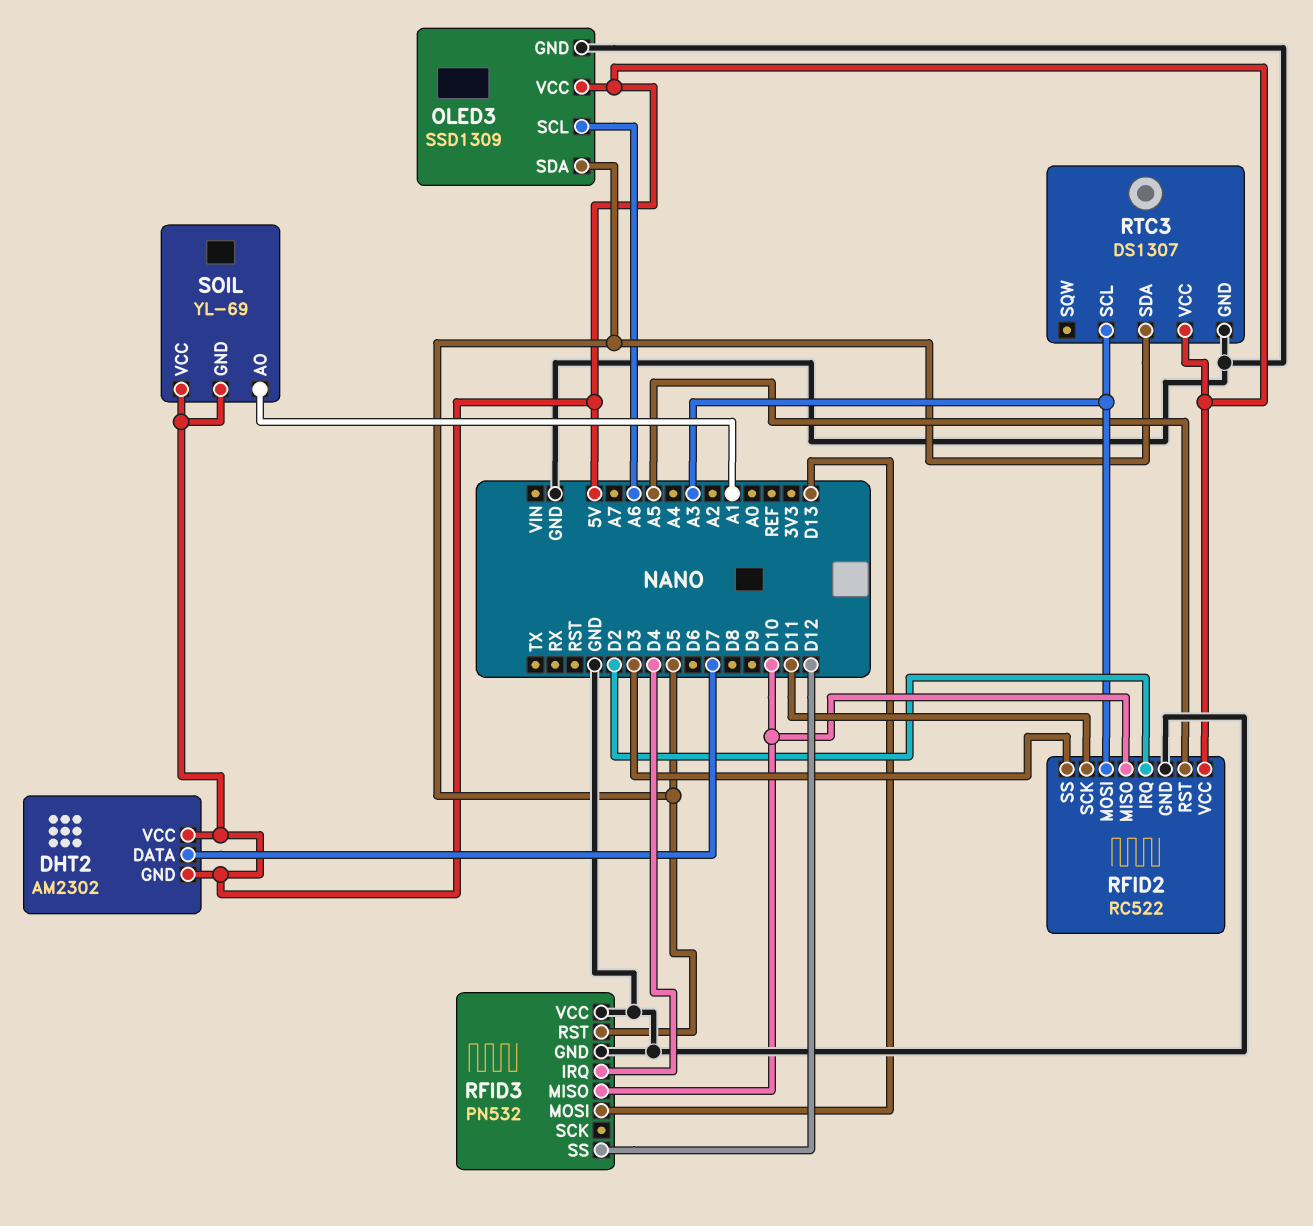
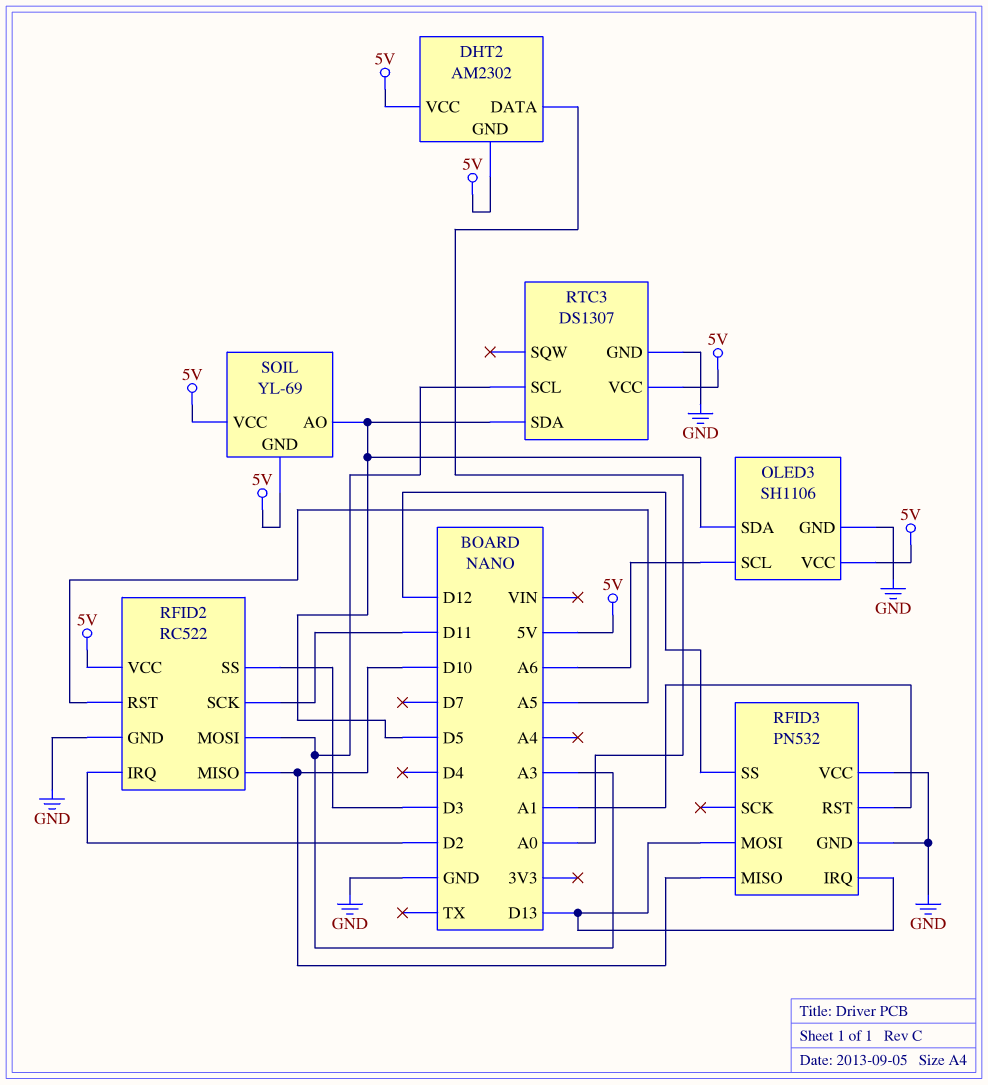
DHT2 pin DATA: D7 -> A0
OLED3: SSD1309 -> SH1106
RFID3 pin IRQ: D4 -> D13
RFID3 pin RST: D5 -> A1
SOIL pin AO: A1 -> D5

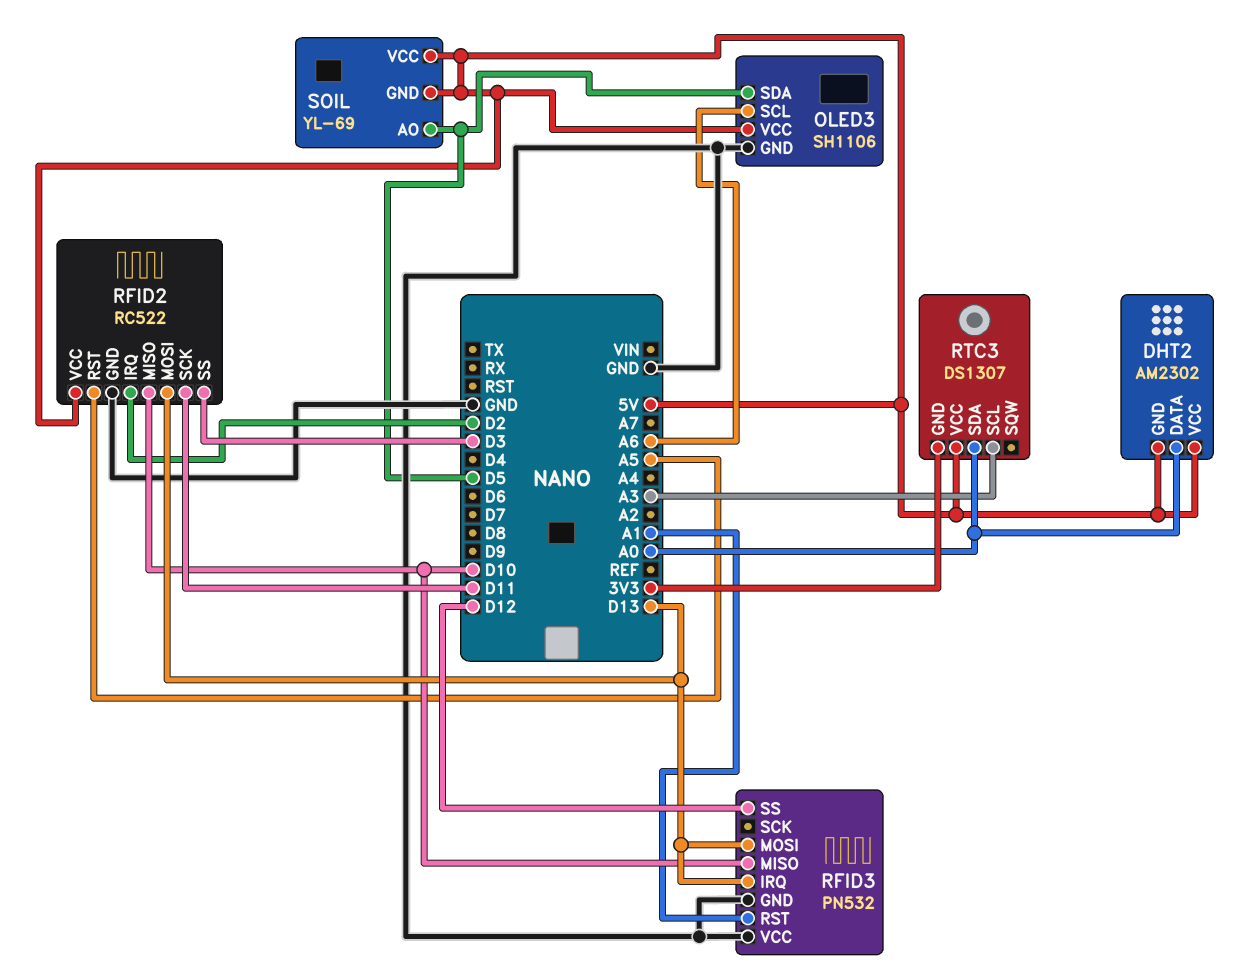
RFID2 pin MOSI: A3 -> D13
RTC3 pin GND: GND -> 3V3
RTC3 pin SDA: D5 -> A0

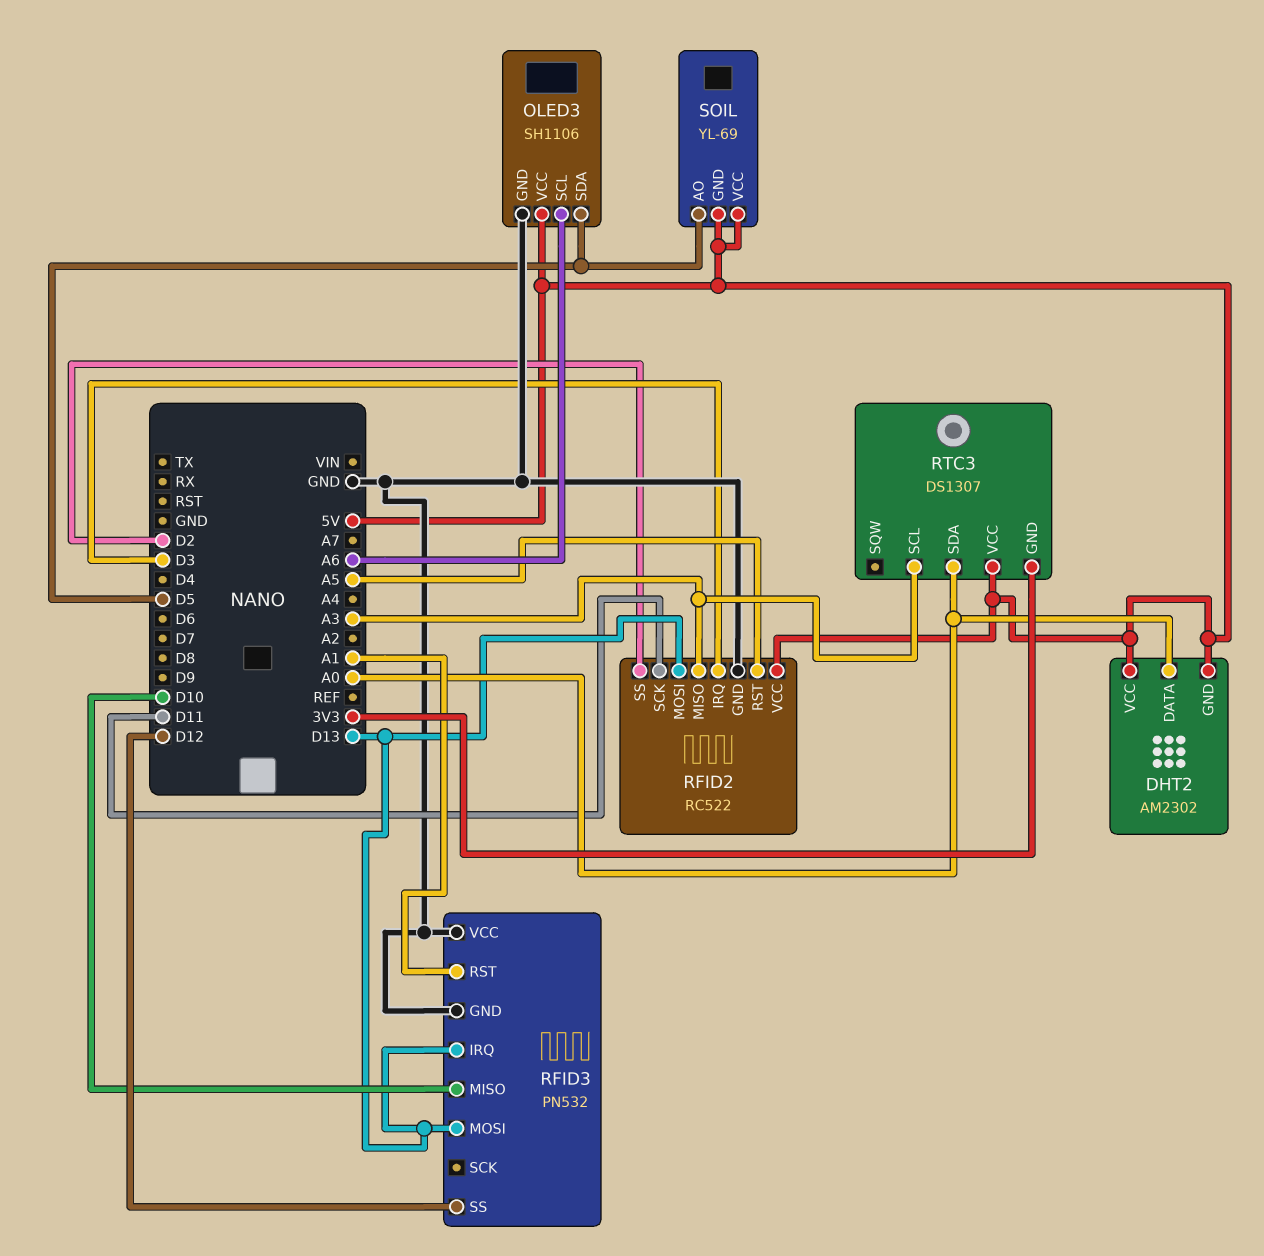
RFID2 pin IRQ: D2 -> D3
RFID2 pin MISO: D10 -> A3
RFID2 pin SS: D3 -> D2

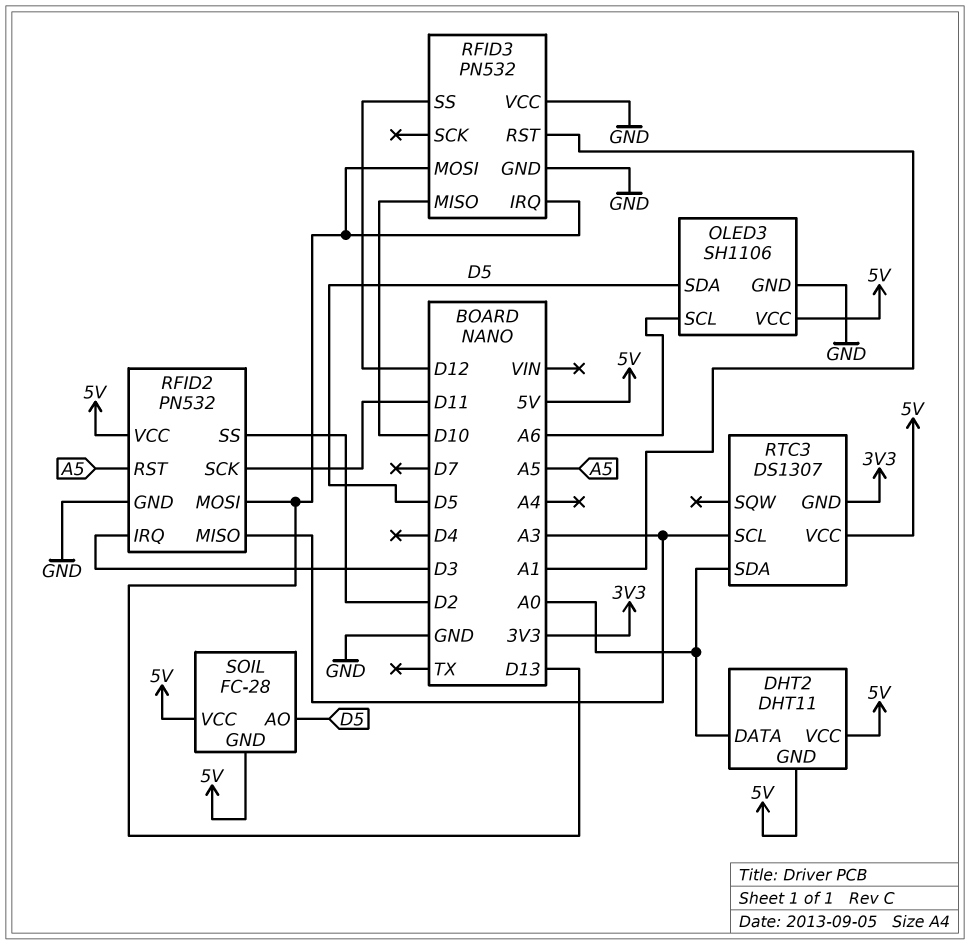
DHT2: AM2302 -> DHT11
RFID2: RC522 -> PN532
SOIL: YL-69 -> FC-28

